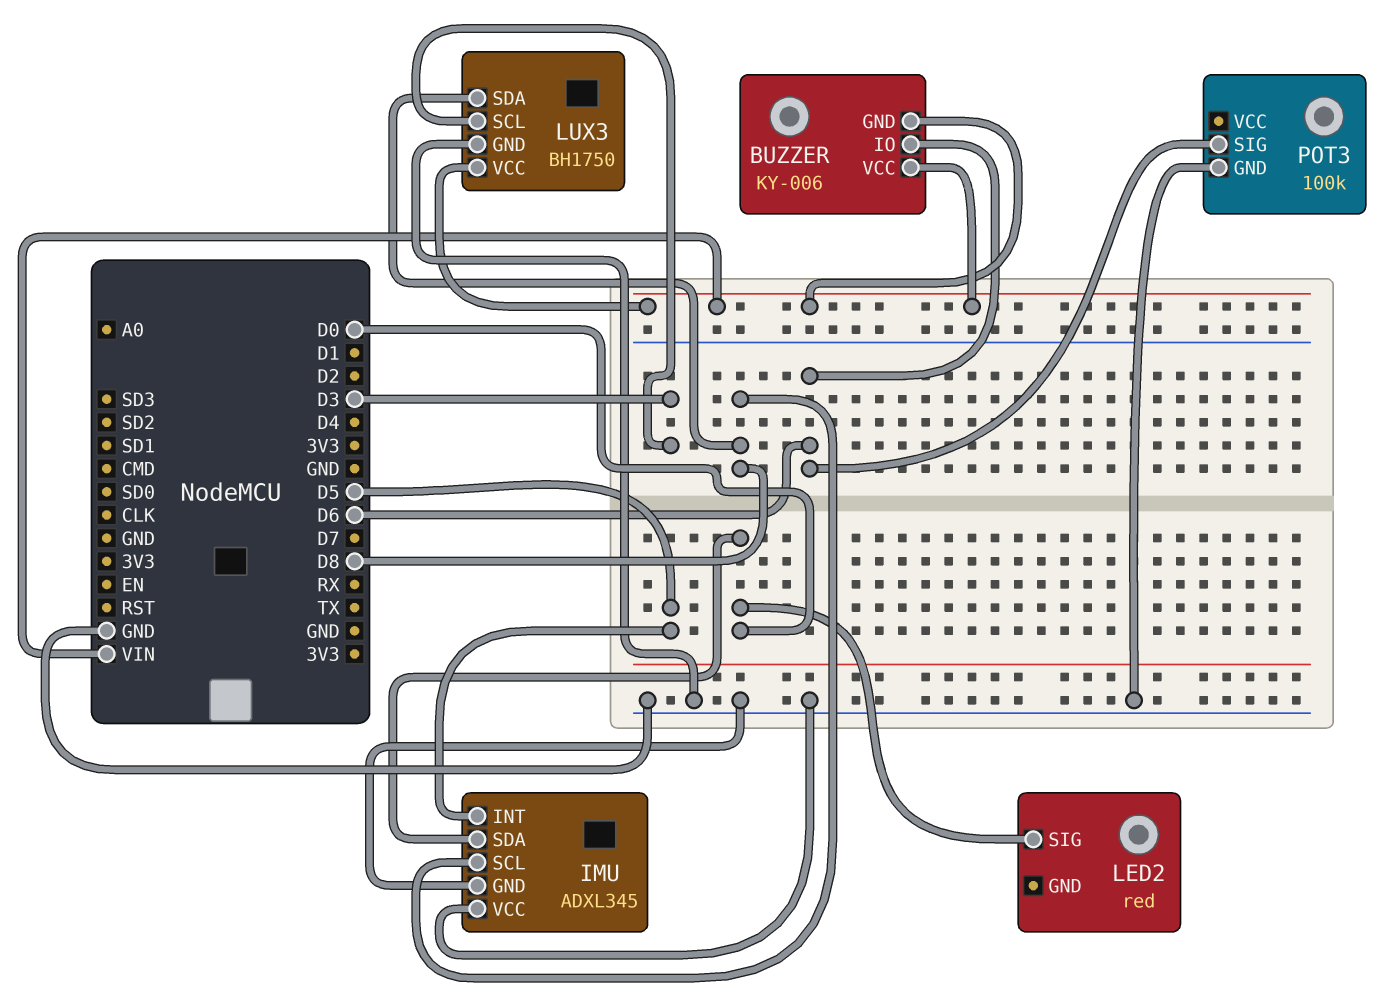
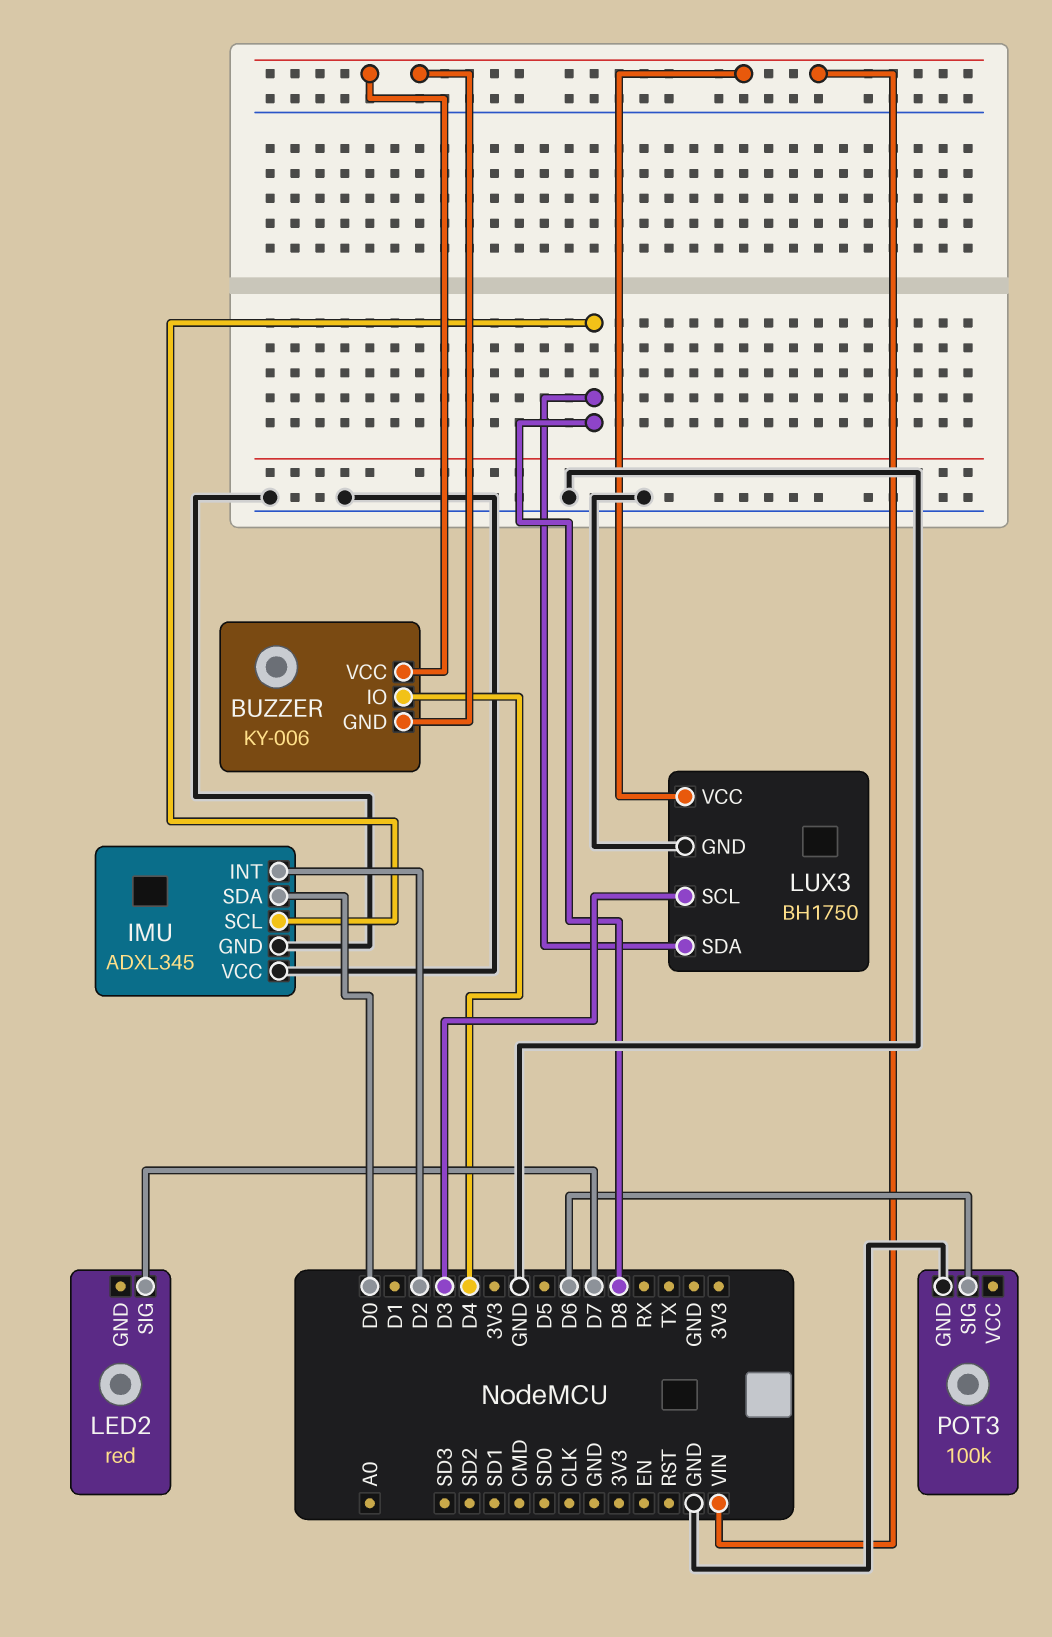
BUZZER pin IO: D6 -> D4
IMU pin INT: D5 -> D2
LED2 pin SIG: D0 -> D7

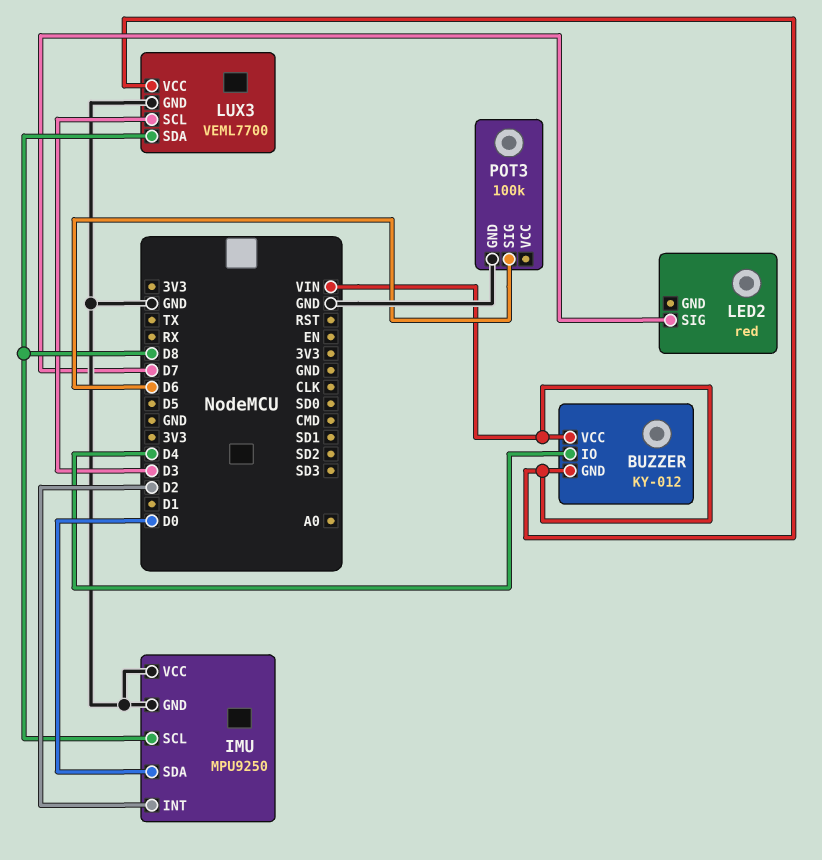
BUZZER: KY-006 -> KY-012
IMU: ADXL345 -> MPU9250
LUX3: BH1750 -> VEML7700

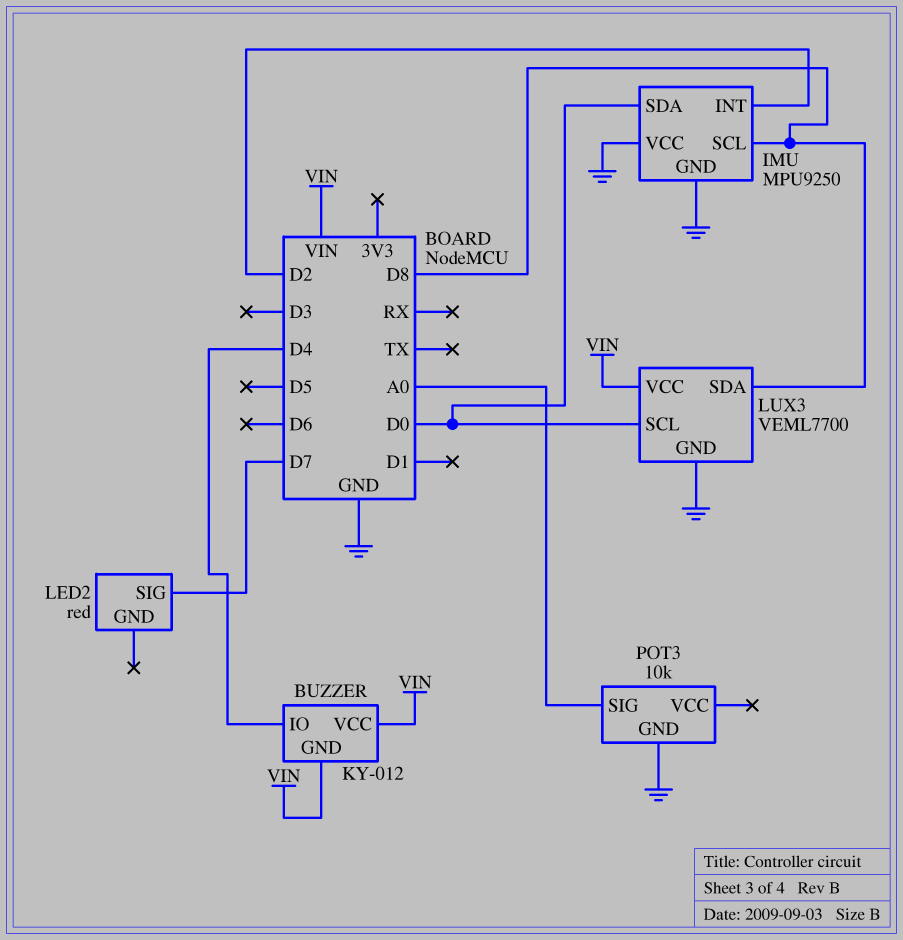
LUX3 pin SCL: D3 -> D0
POT3: 100k -> 10k
POT3 pin SIG: D6 -> A0

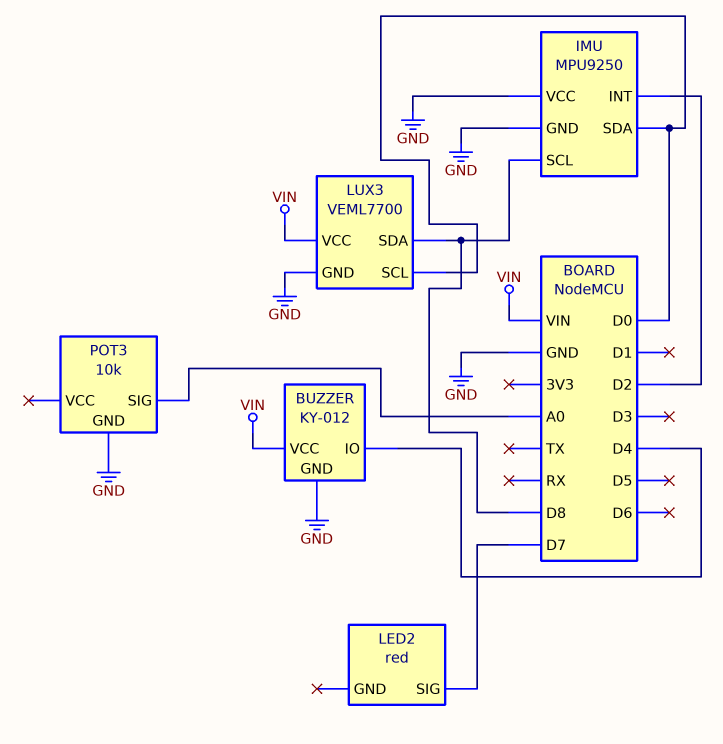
BUZZER pin GND: VIN -> GND

